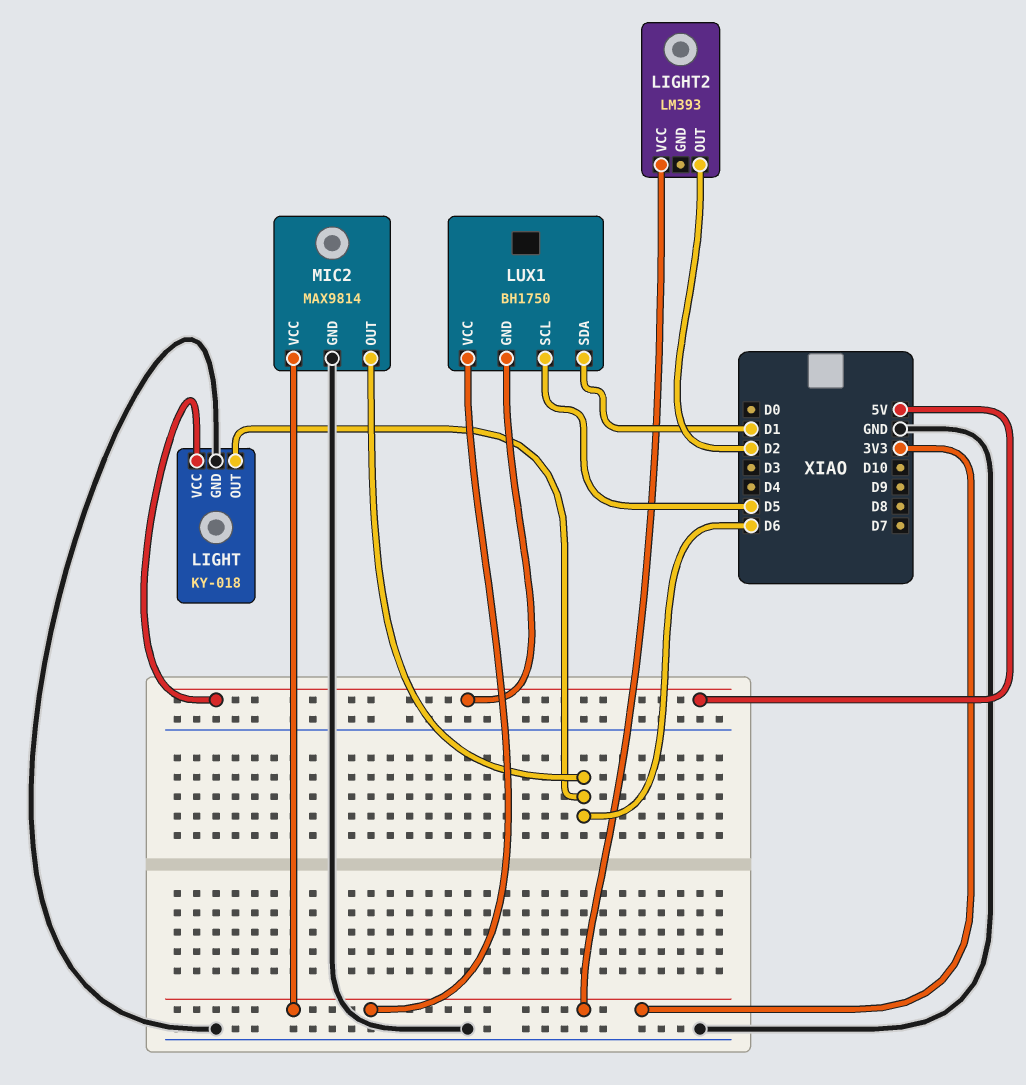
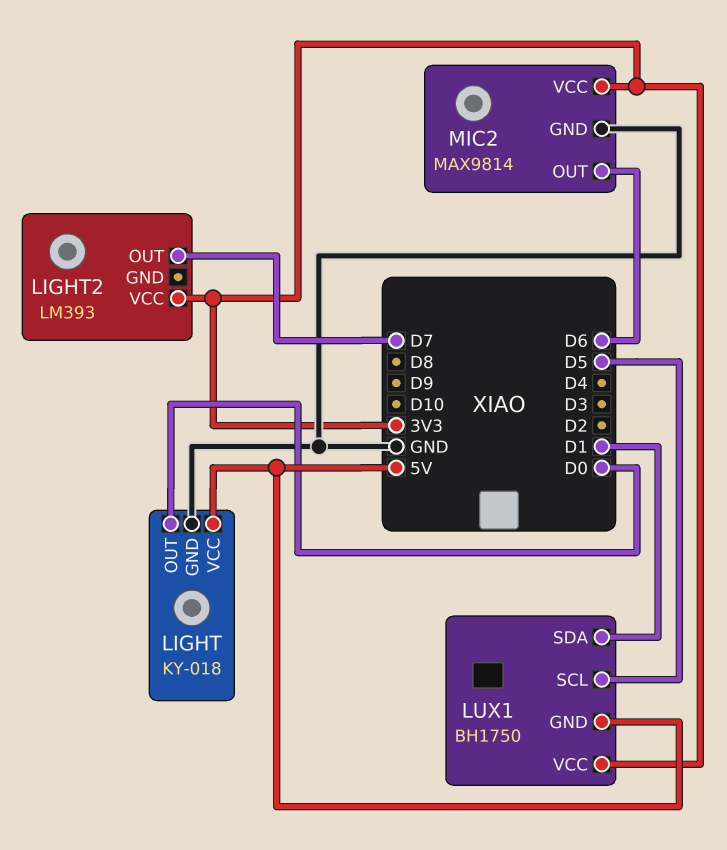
LIGHT pin OUT: D6 -> D0
LIGHT2 pin OUT: D2 -> D7

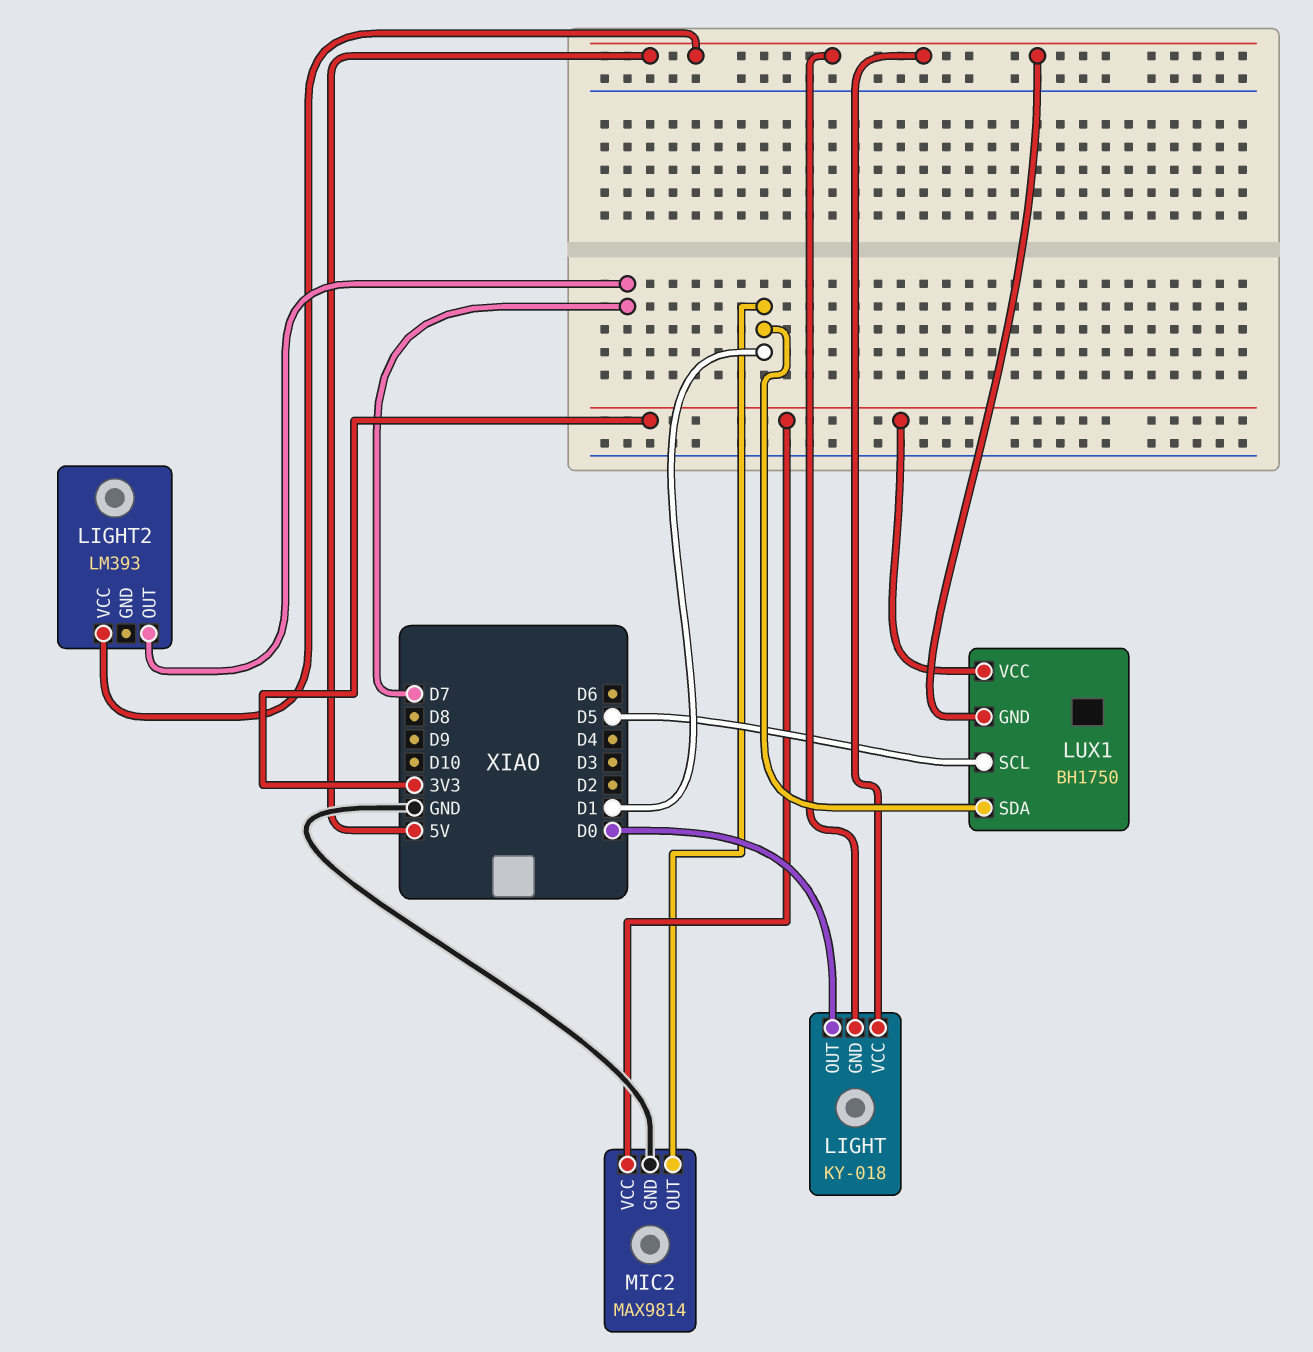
LIGHT pin GND: GND -> 5V
LIGHT2 pin VCC: 3V3 -> 5V
MIC2 pin OUT: D6 -> D1

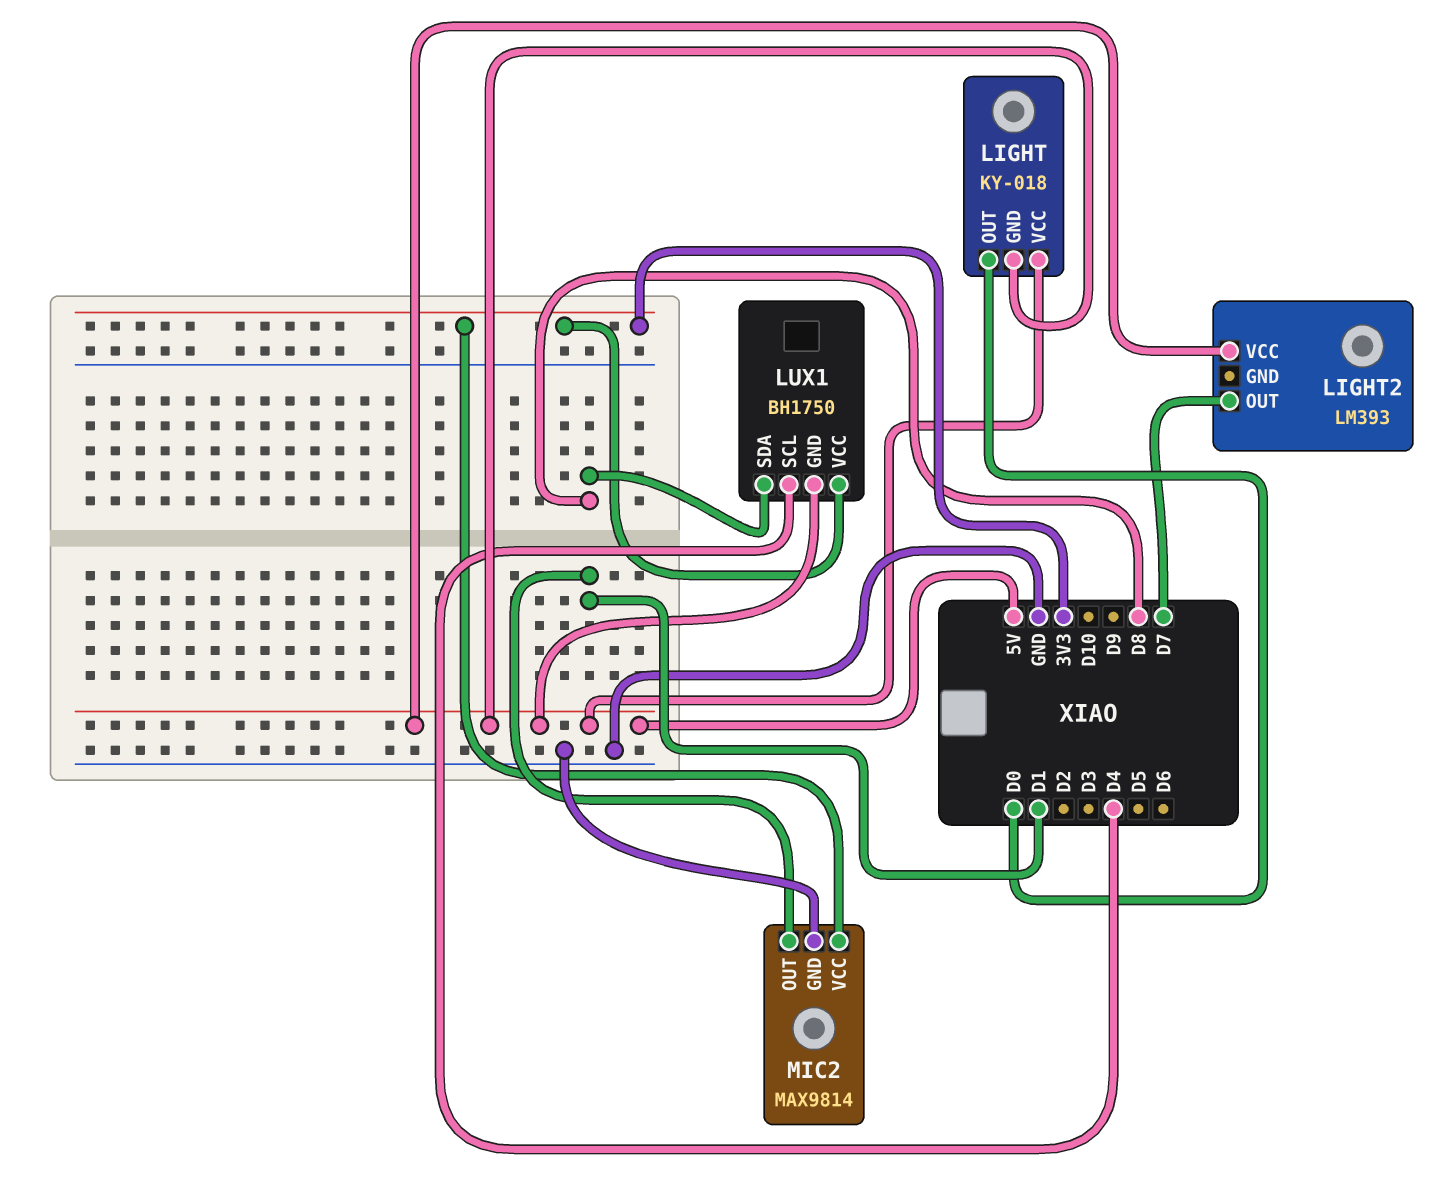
LUX1 pin SCL: D5 -> D4
LUX1 pin SDA: D1 -> D8

